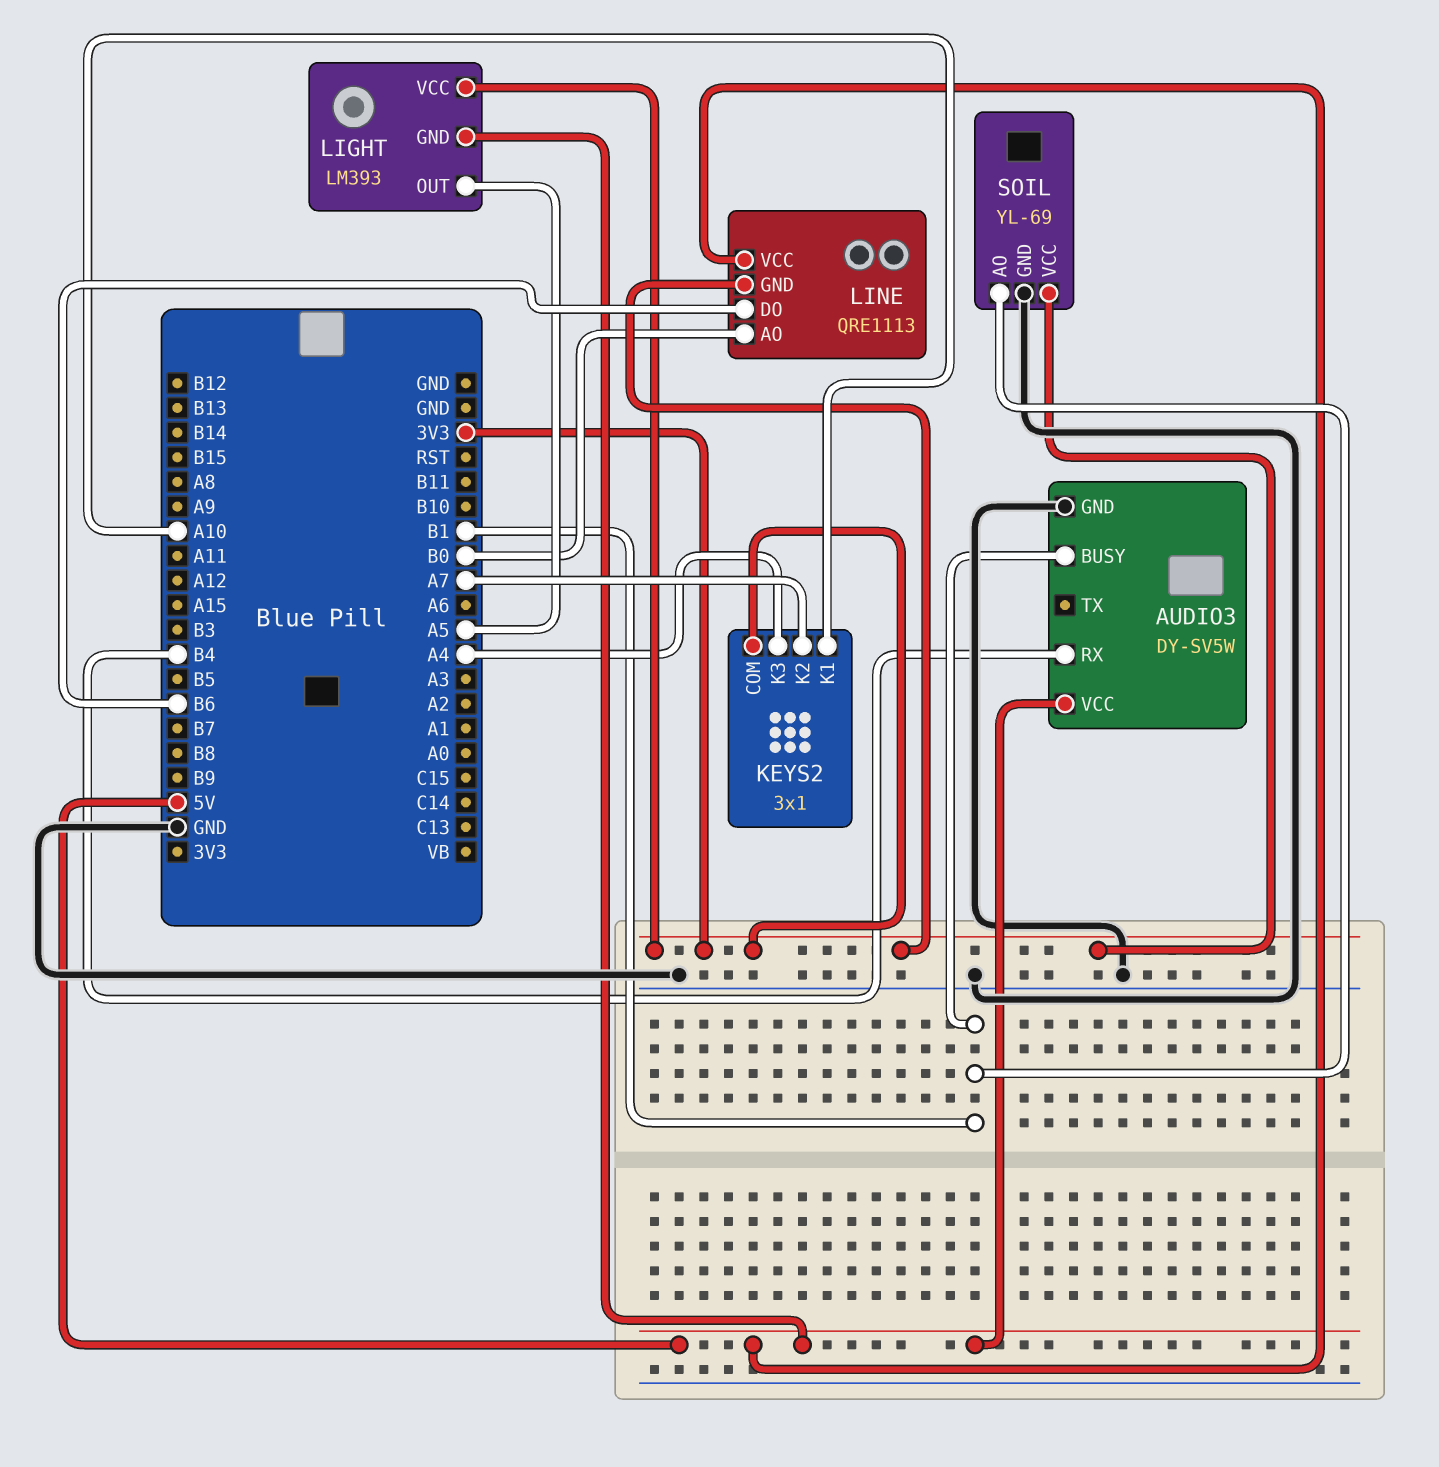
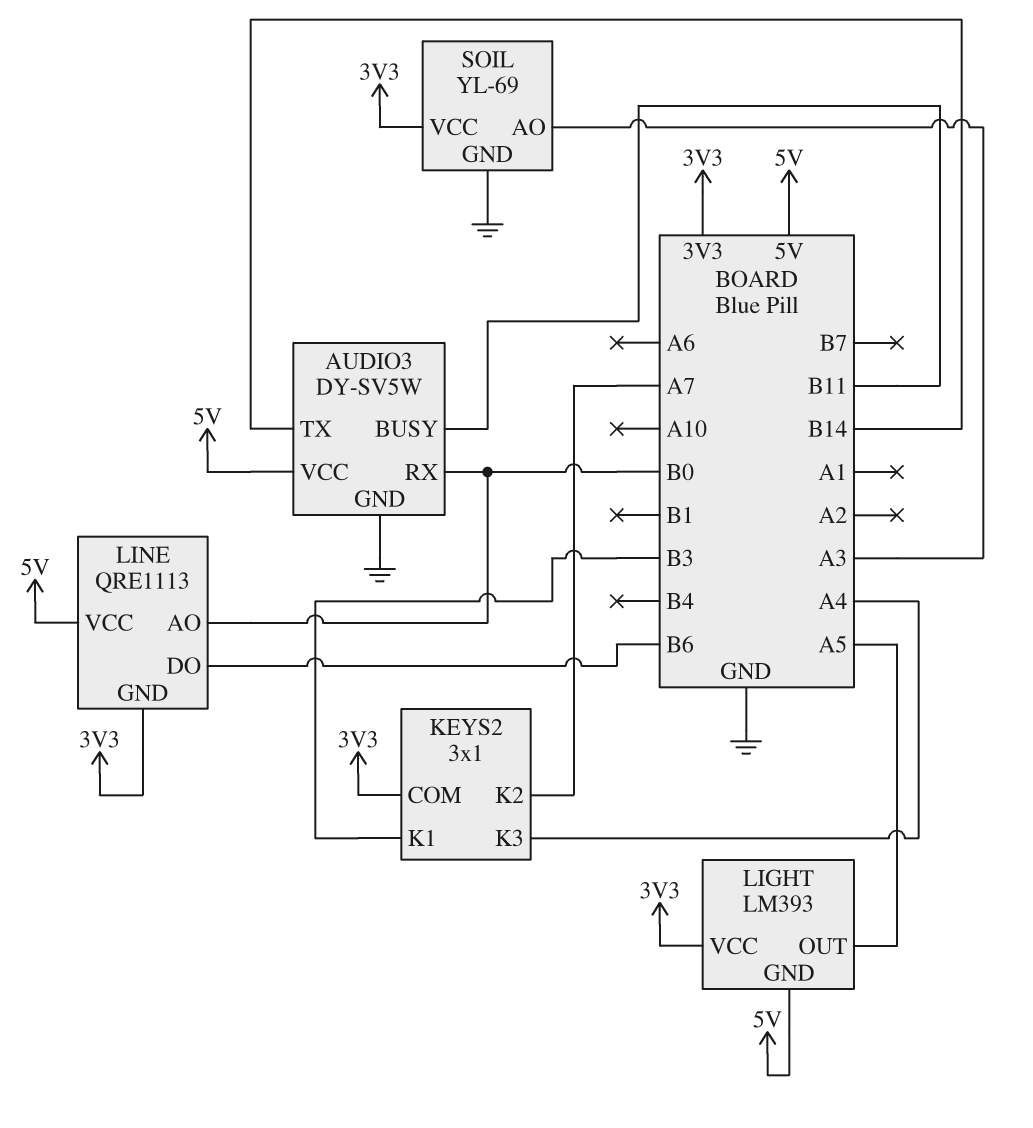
AUDIO3 pin BUSY: B1 -> B11
AUDIO3 pin RX: B4 -> B0
AUDIO3 pin TX: none -> B14
KEYS2 pin K1: A10 -> B3
SOIL pin AO: B1 -> A3

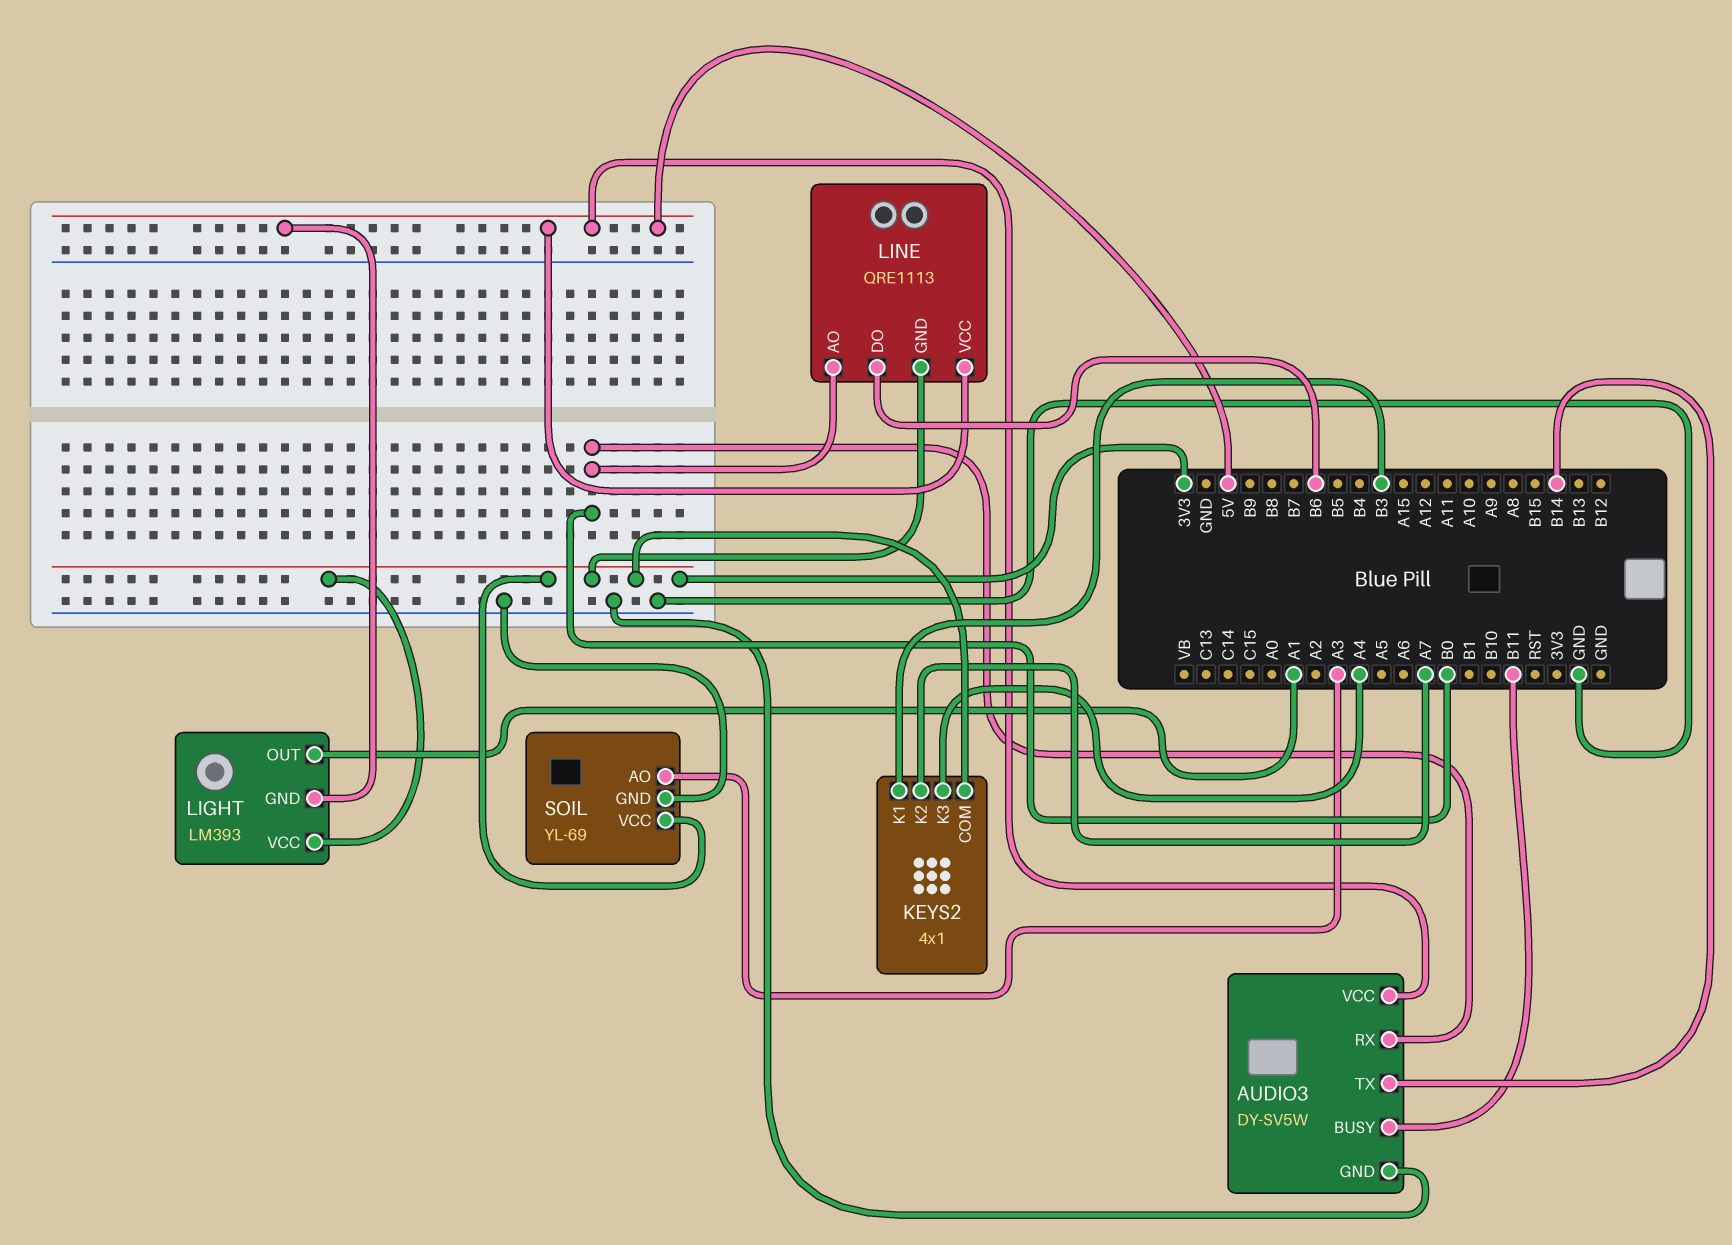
KEYS2: 3x1 -> 4x1
LIGHT pin OUT: A5 -> A1

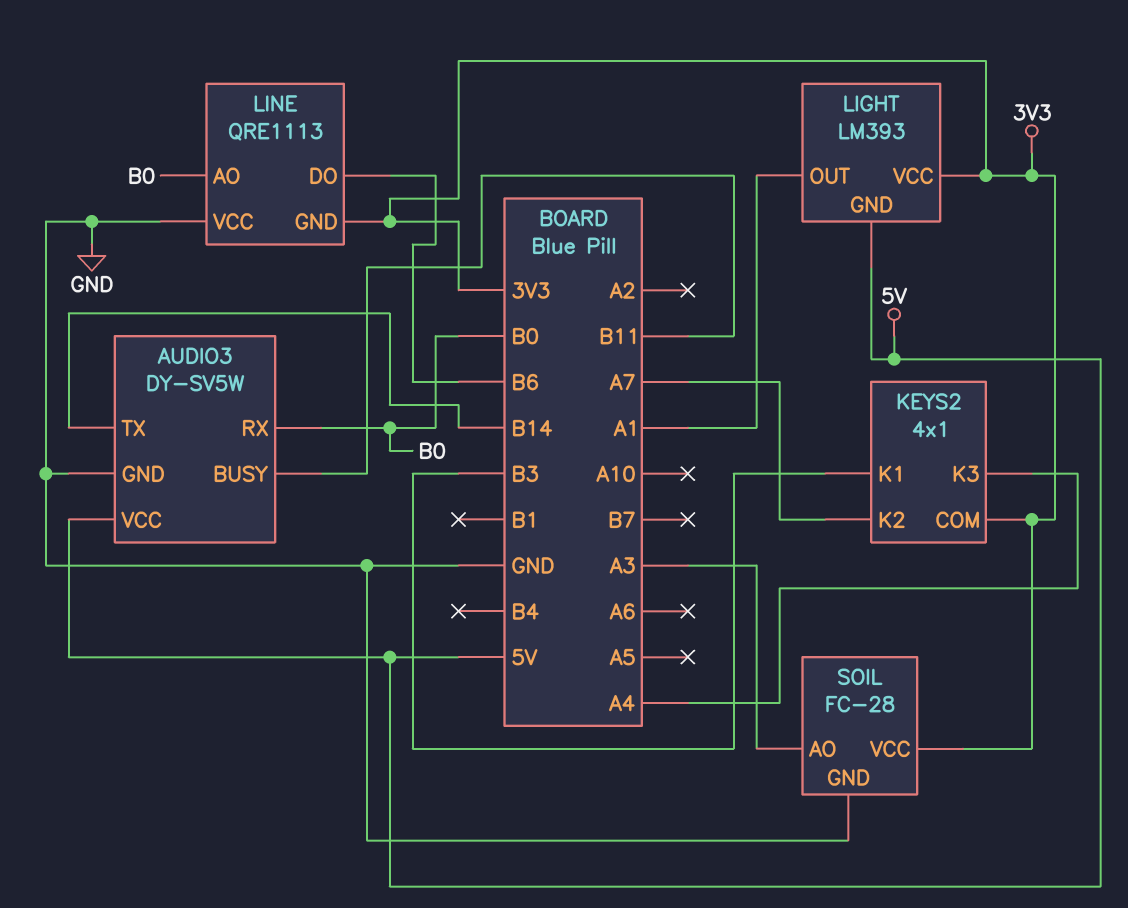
LINE pin VCC: 5V -> GND
SOIL: YL-69 -> FC-28

